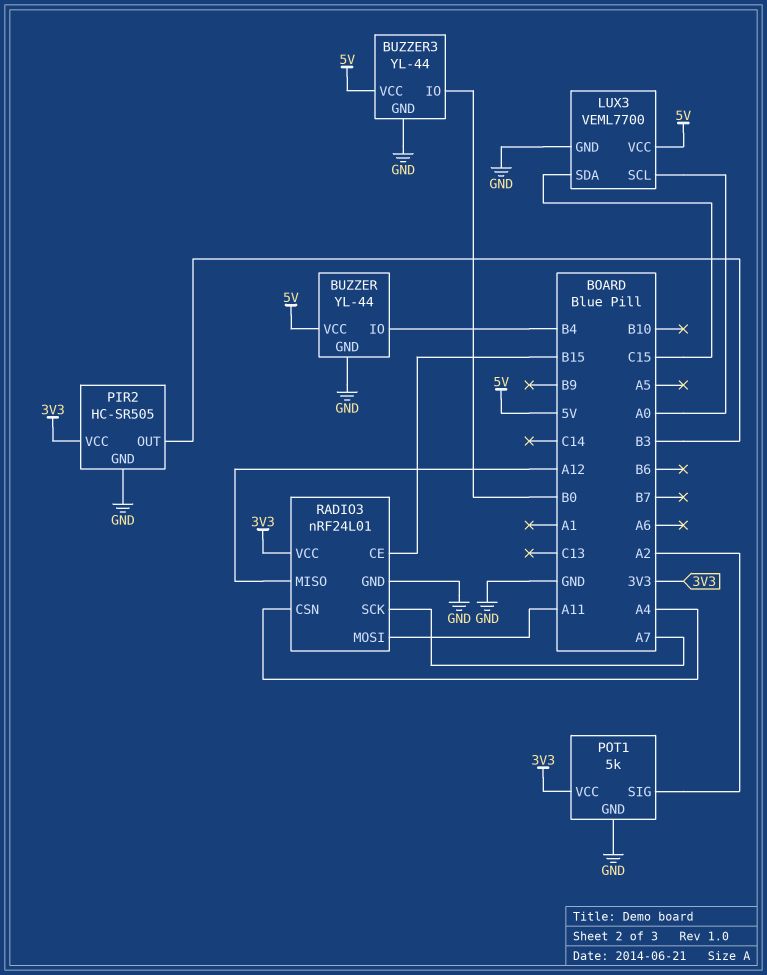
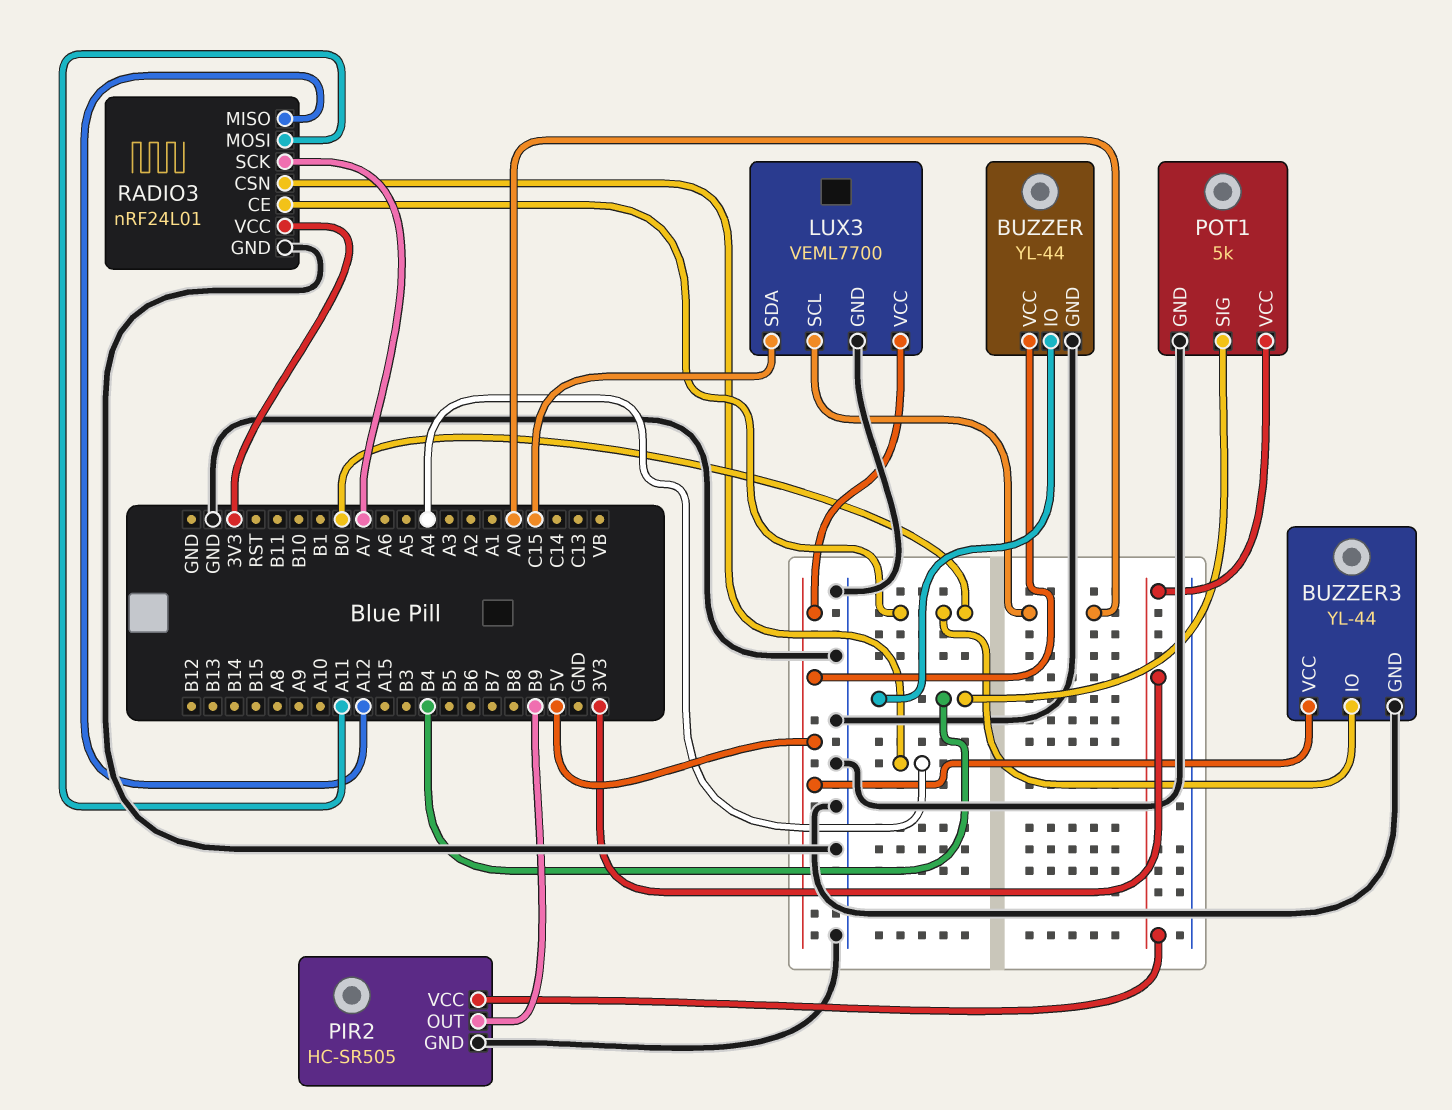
PIR2 pin OUT: B3 -> B9
POT1 pin SIG: A2 -> B4
RADIO3 pin CE: B15 -> B0

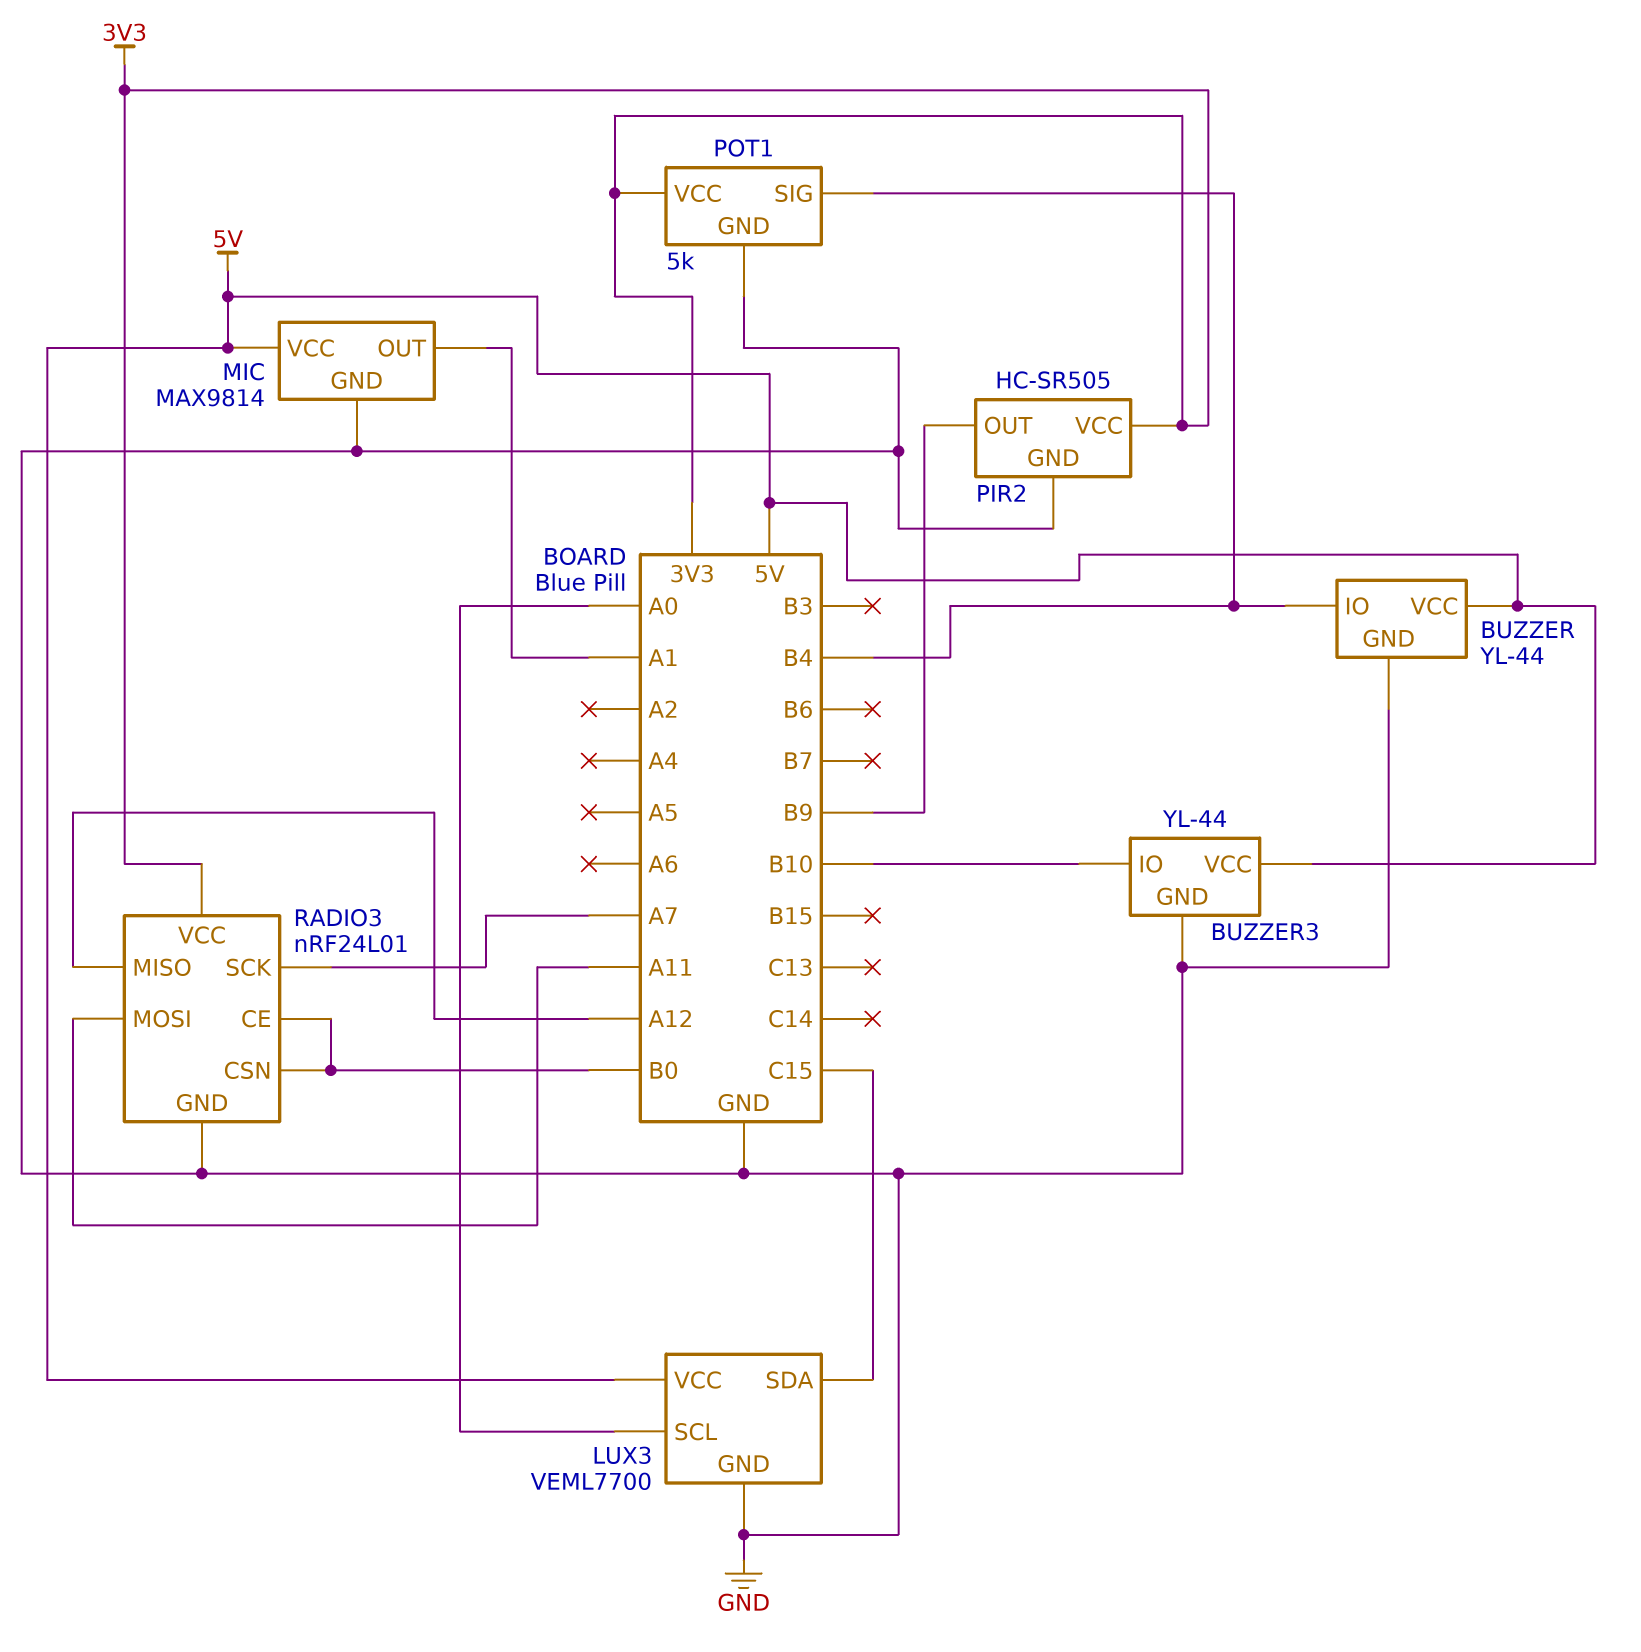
BUZZER3 pin IO: B0 -> B10
MIC: none -> MAX9814
MIC pin GND: none -> GND
MIC pin OUT: none -> A1
MIC pin VCC: none -> 5V
RADIO3 pin CSN: A4 -> B0

